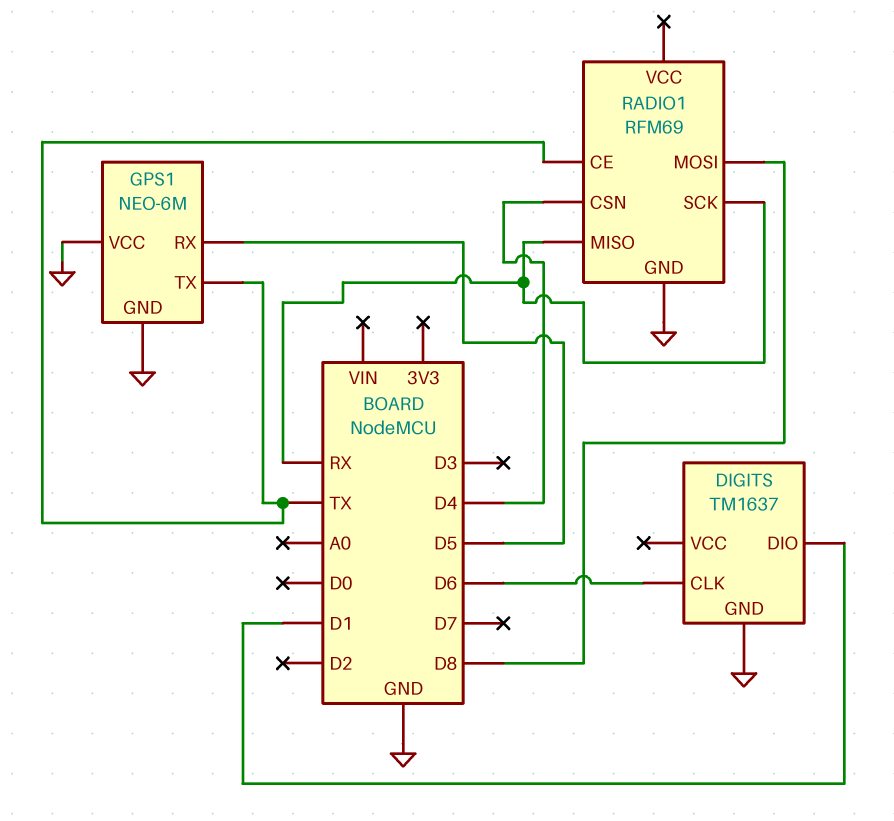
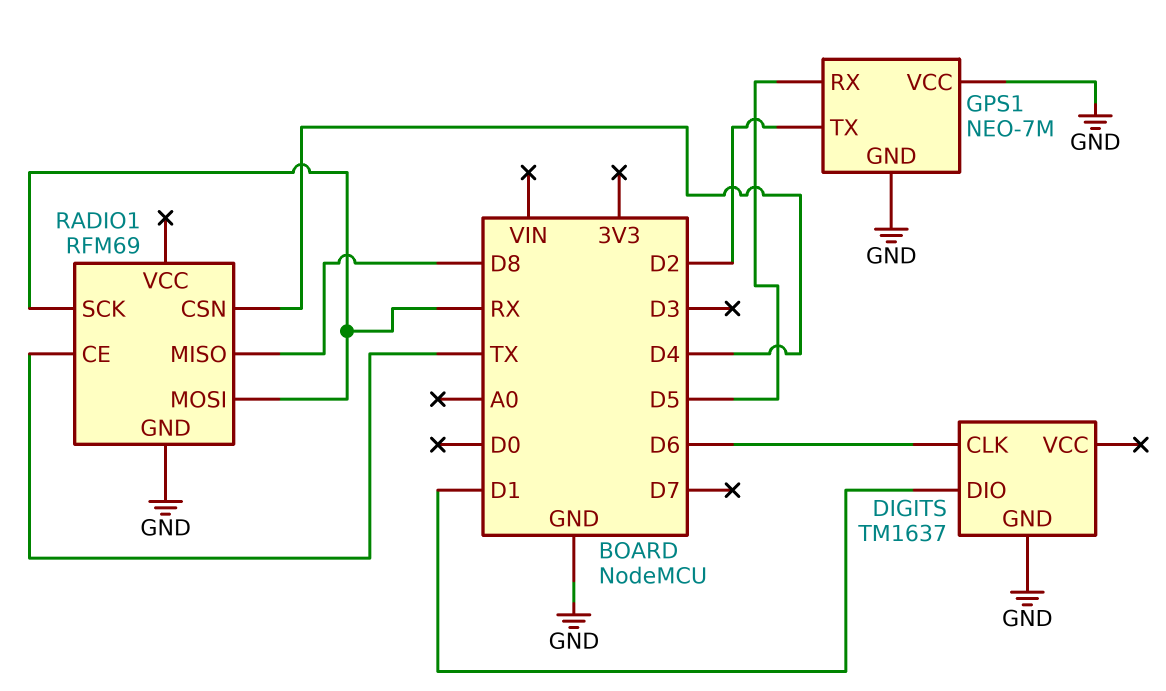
GPS1: NEO-6M -> NEO-7M
GPS1 pin TX: TX -> D2
RADIO1 pin MISO: RX -> D8
RADIO1 pin MOSI: D8 -> RX

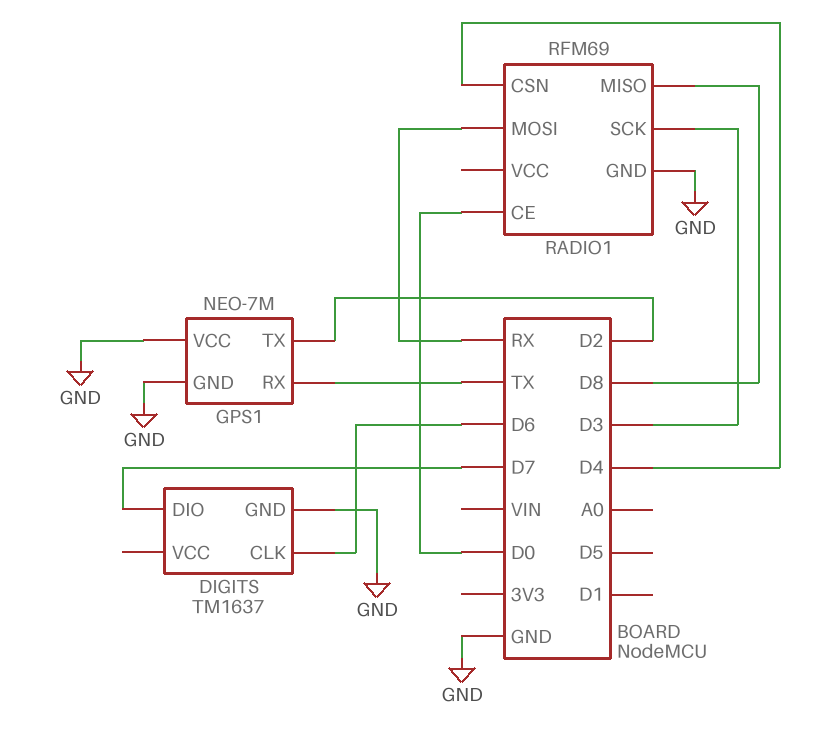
DIGITS pin DIO: D1 -> D7
GPS1 pin RX: D5 -> TX
RADIO1 pin CE: TX -> D0
RADIO1 pin SCK: RX -> D3

